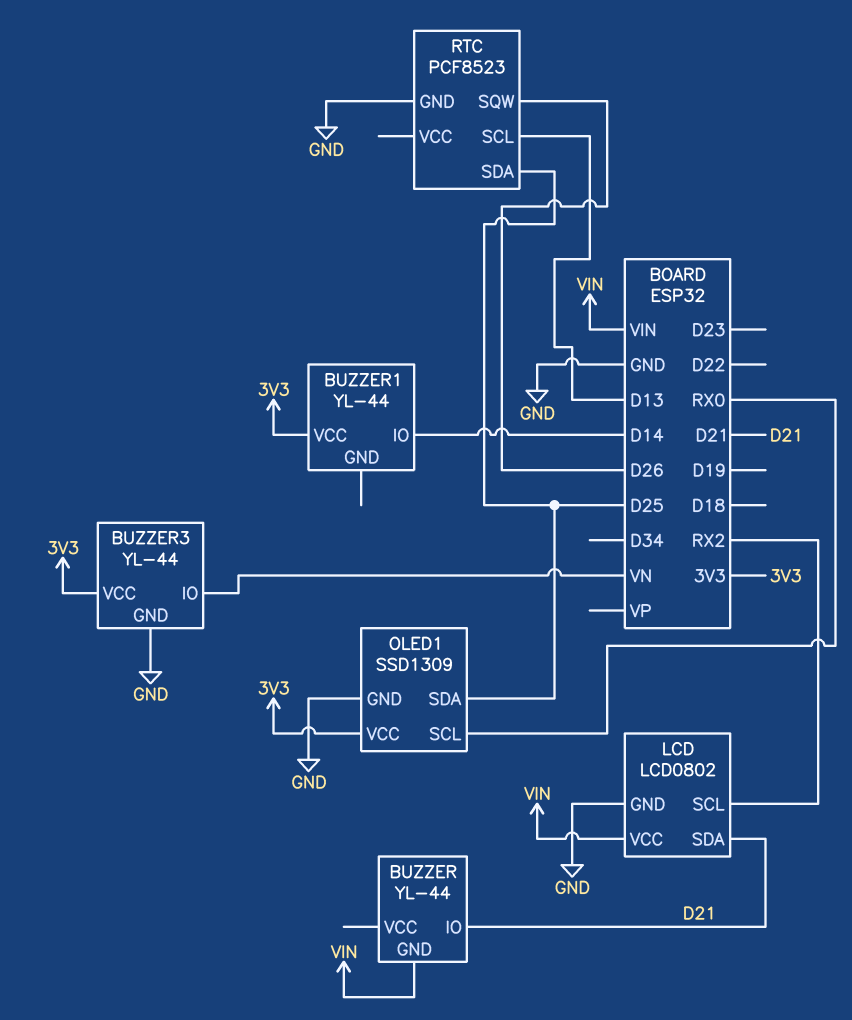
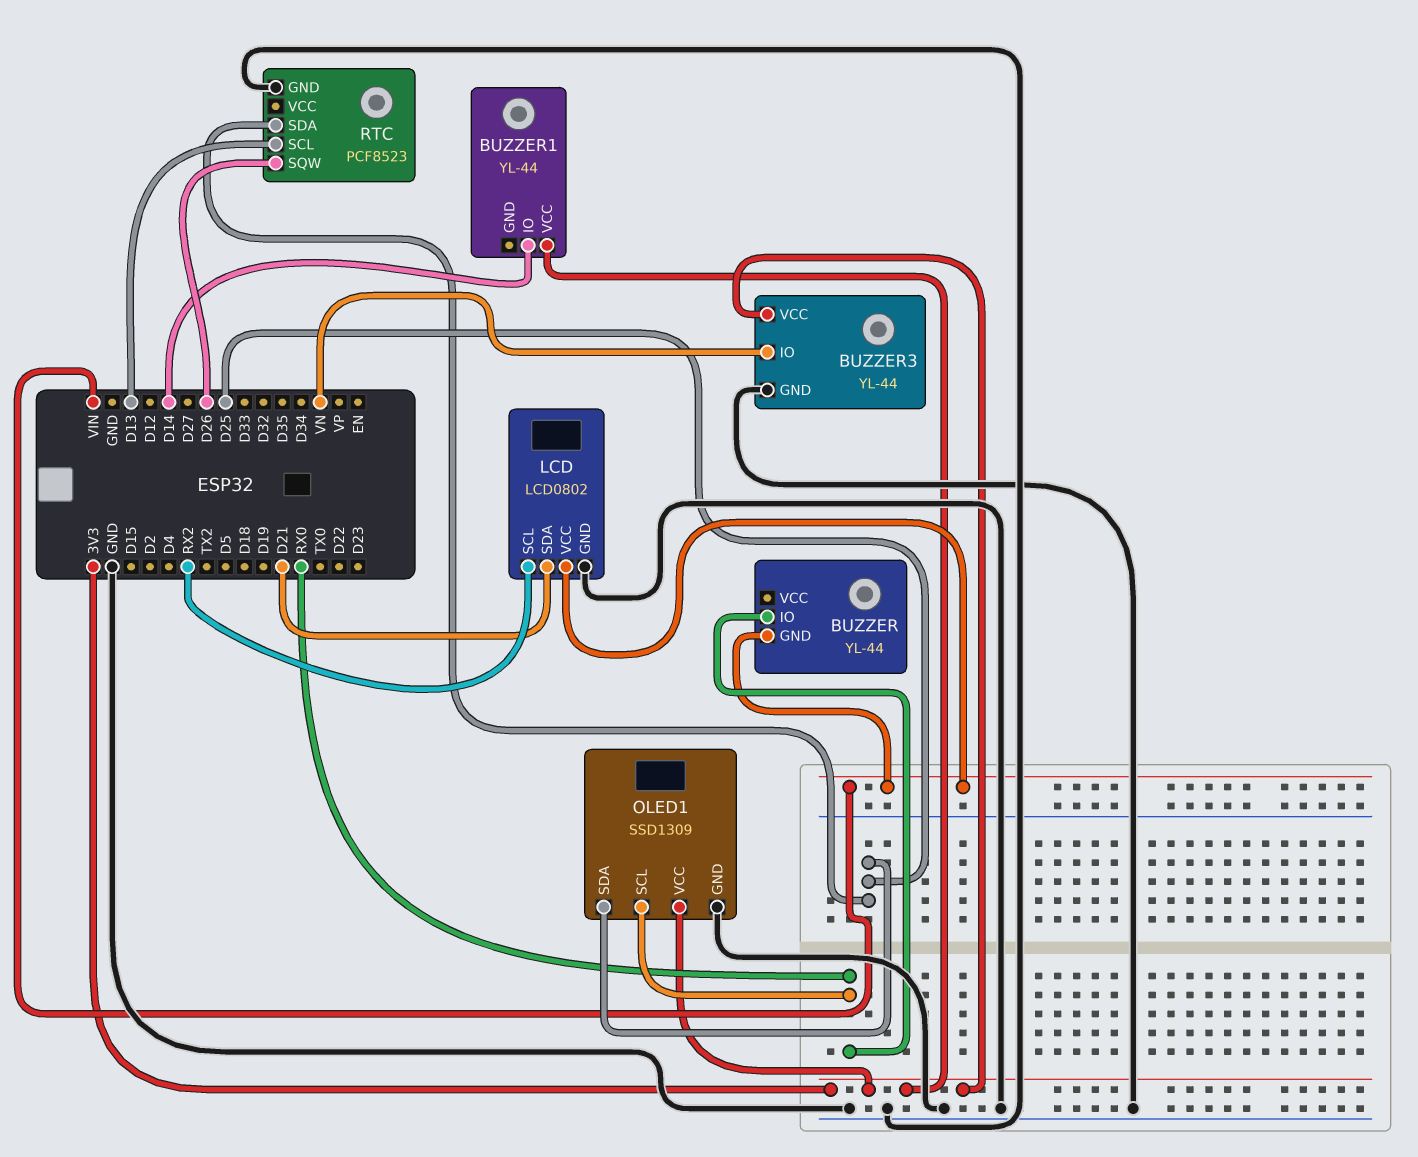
BUZZER pin IO: D21 -> RX0

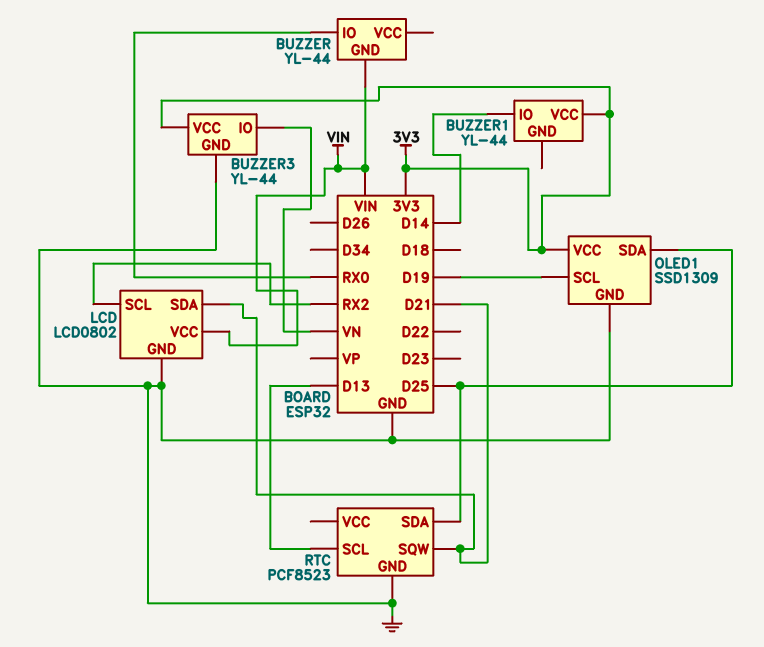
OLED1 pin SCL: RX0 -> D19
RTC pin SQW: D26 -> D21

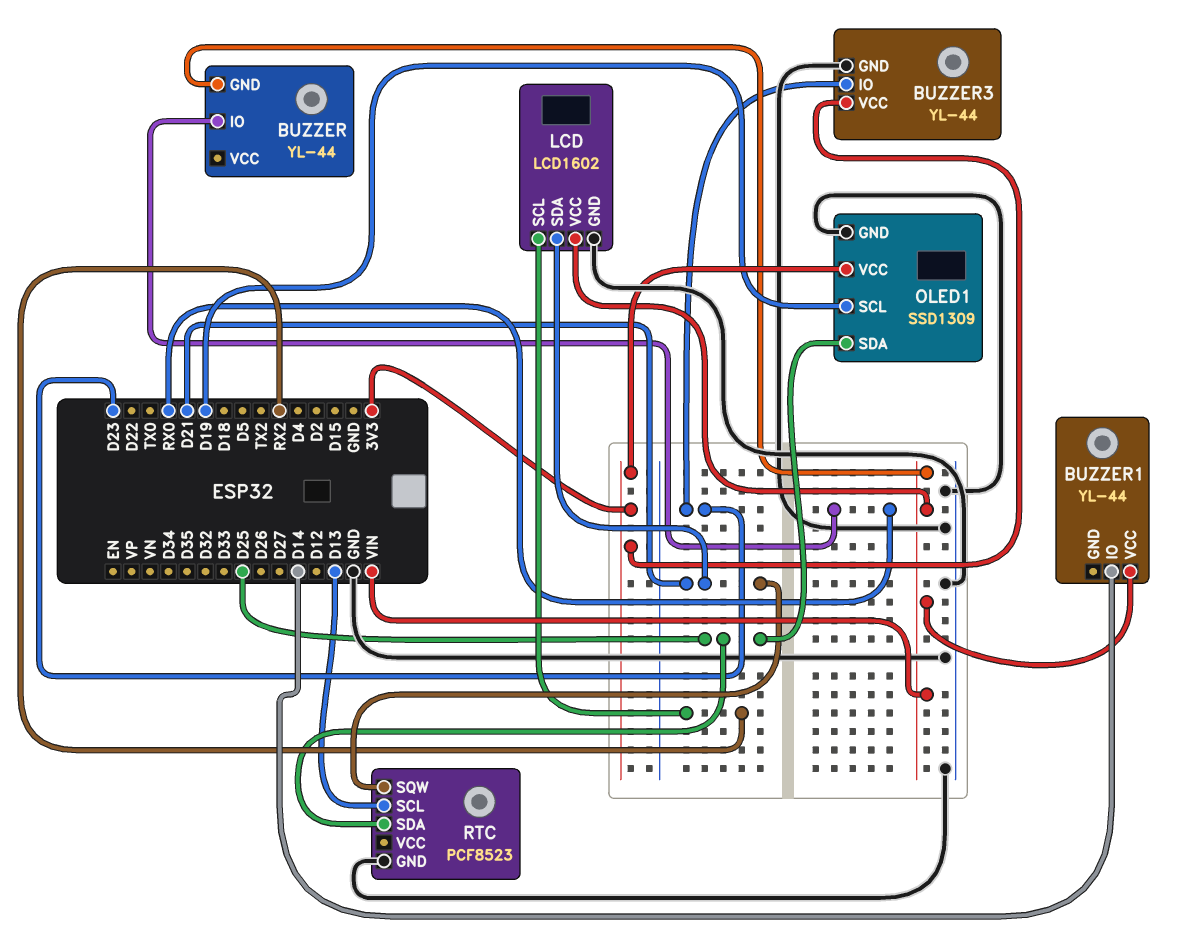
BUZZER1 pin VCC: 3V3 -> VIN
BUZZER3 pin IO: VN -> D23
LCD: LCD0802 -> LCD1602

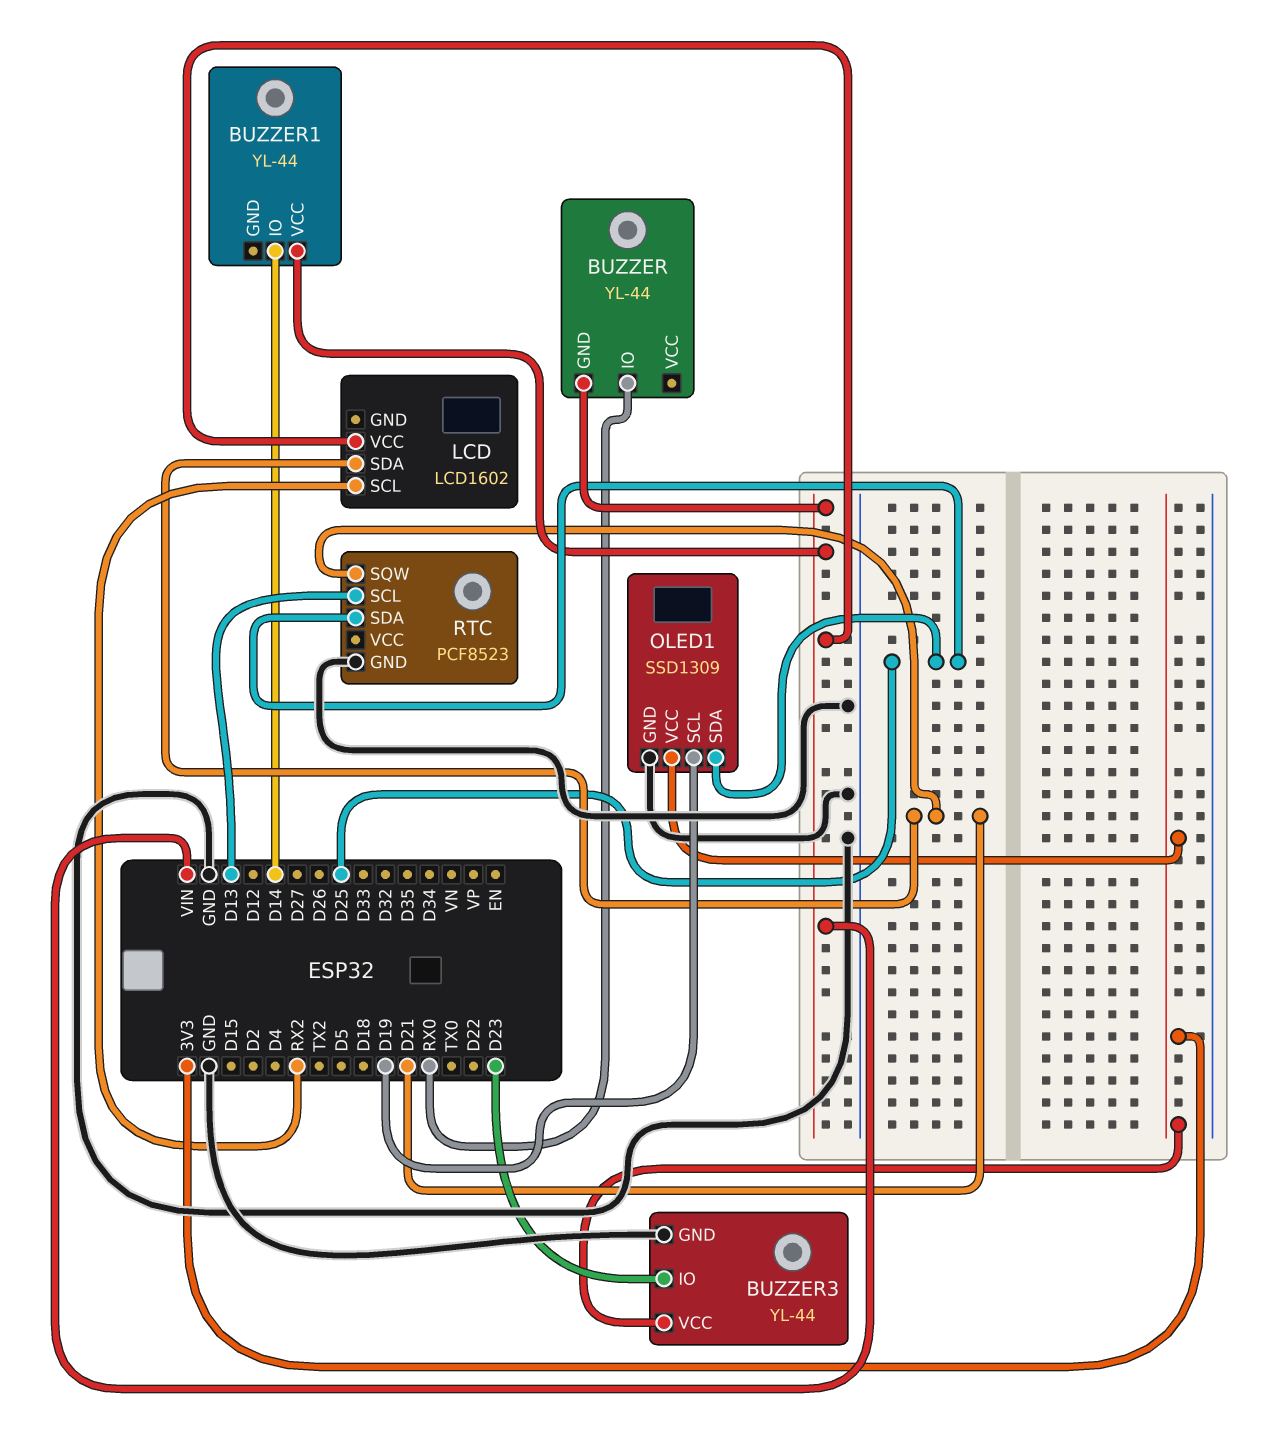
LCD pin GND: GND -> none

